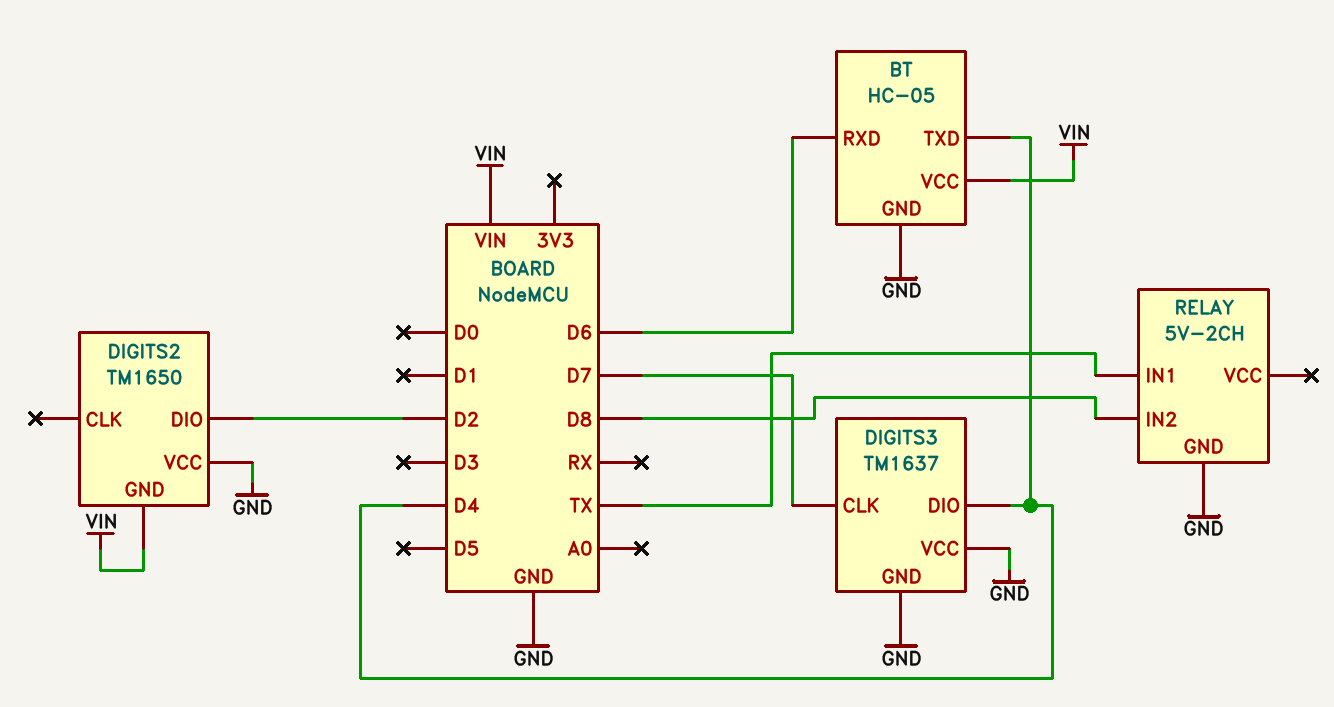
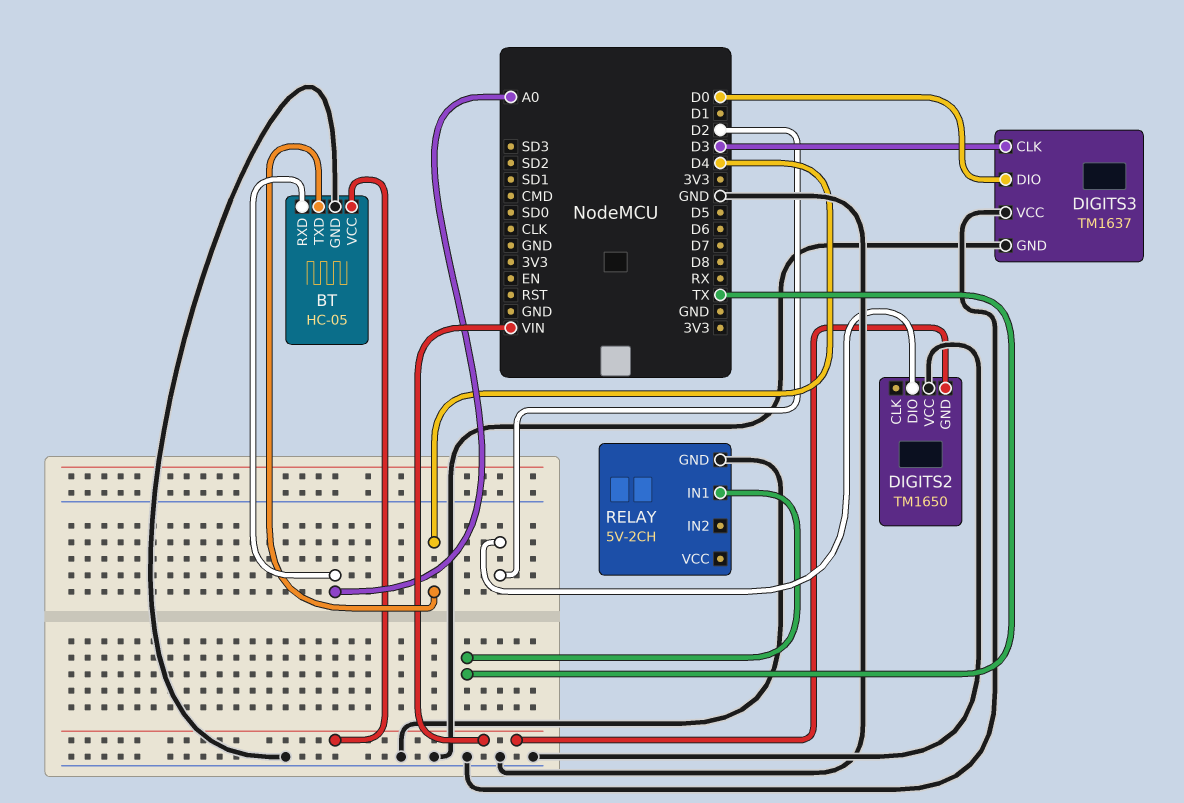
BT pin RXD: D6 -> A0
DIGITS3 pin CLK: D7 -> D3
DIGITS3 pin DIO: D4 -> D0
RELAY pin IN2: D8 -> none

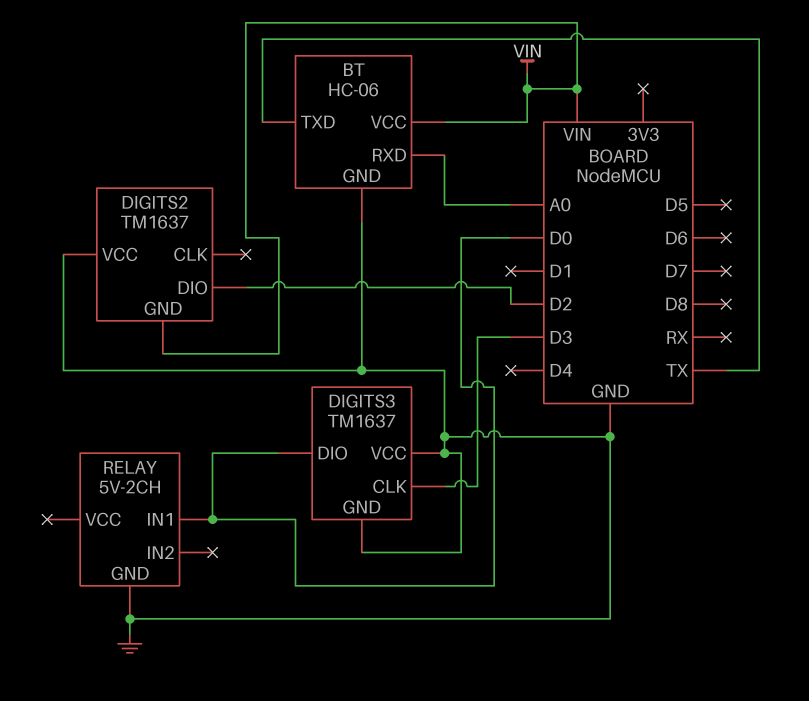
BT: HC-05 -> HC-06
BT pin TXD: D4 -> TX
DIGITS2: TM1650 -> TM1637
RELAY pin IN1: TX -> D0

